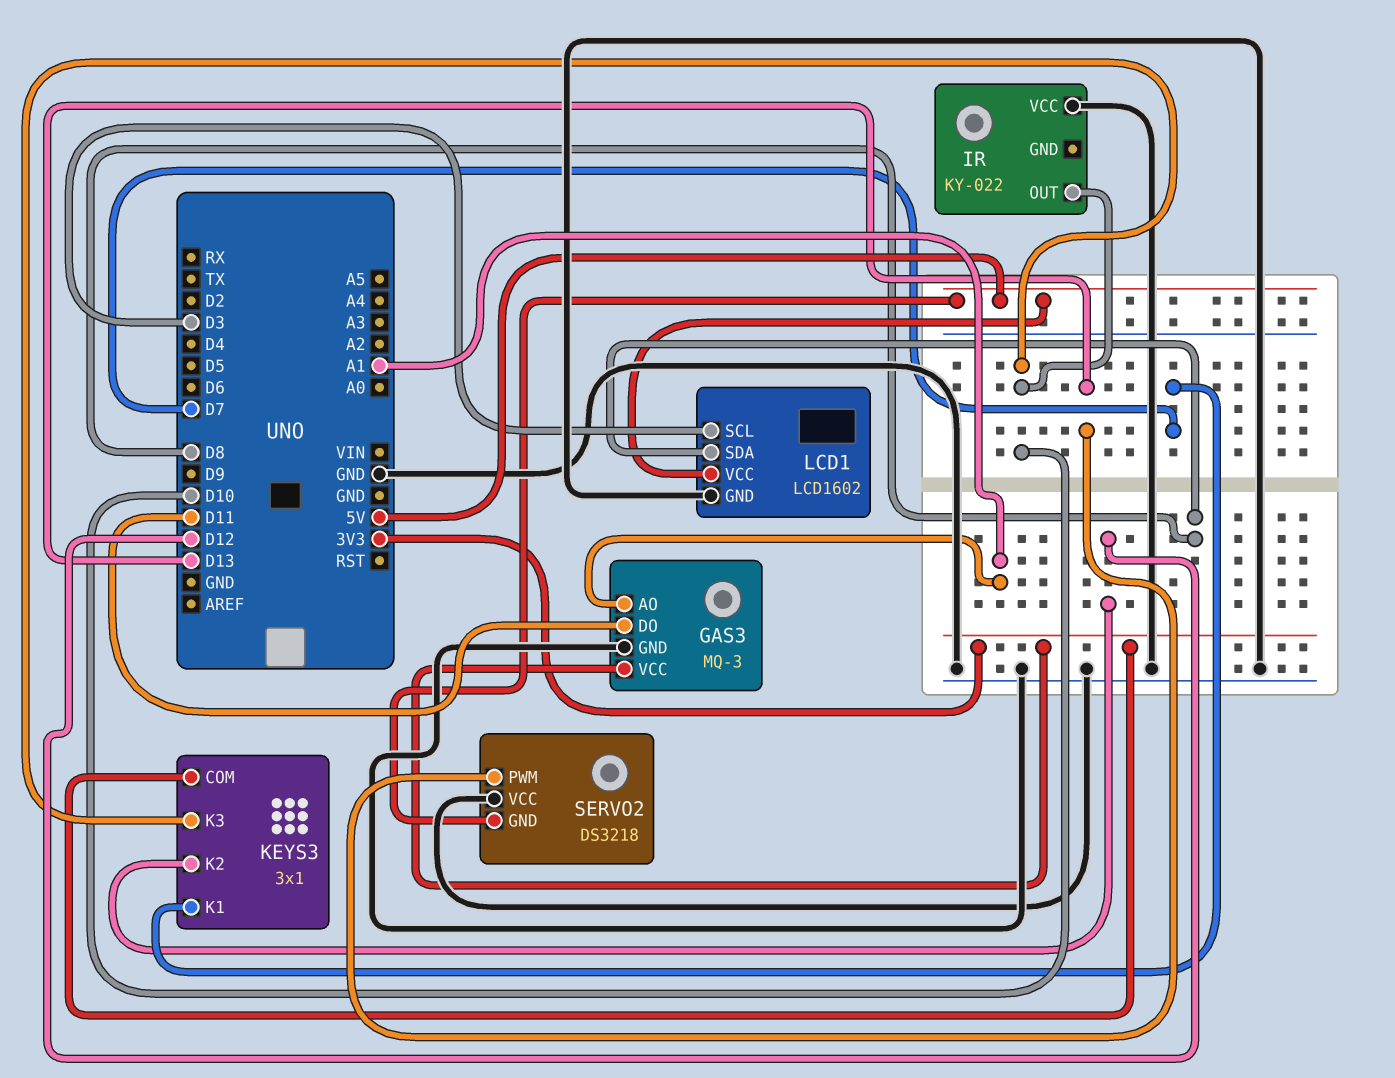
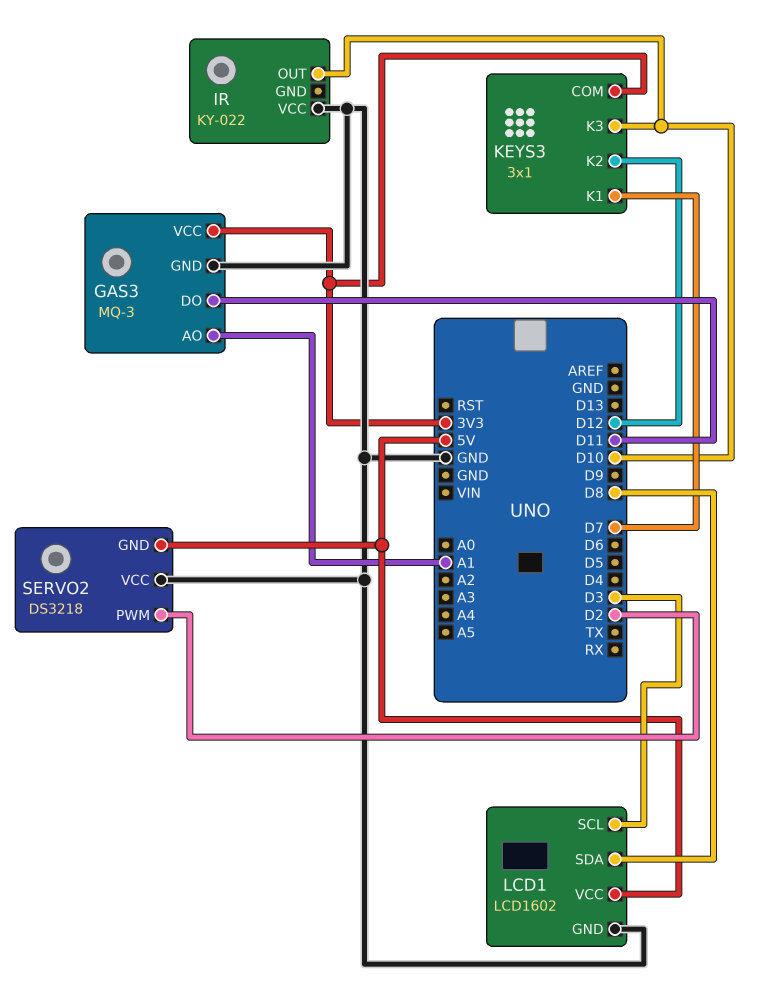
SERVO2 pin PWM: D13 -> D2

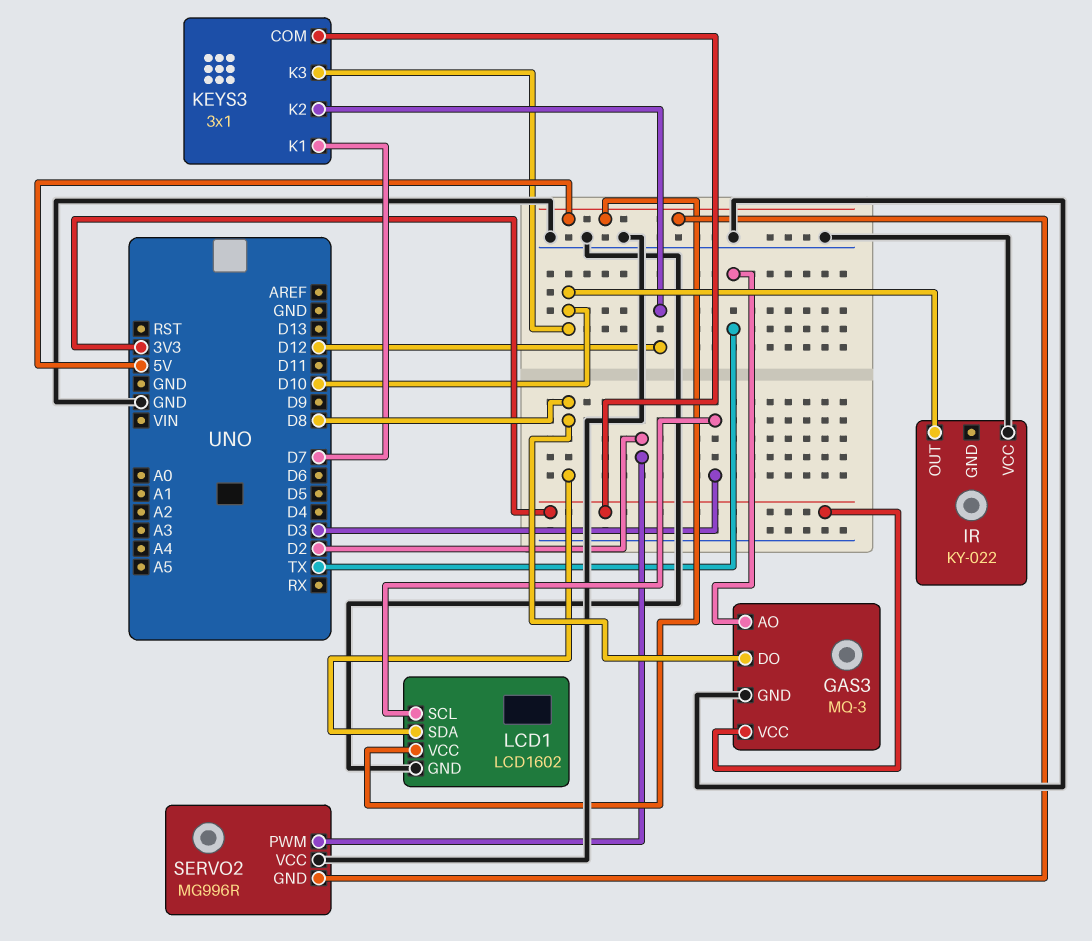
GAS3 pin AO: A1 -> TX
GAS3 pin DO: D11 -> D8
SERVO2: DS3218 -> MG996R

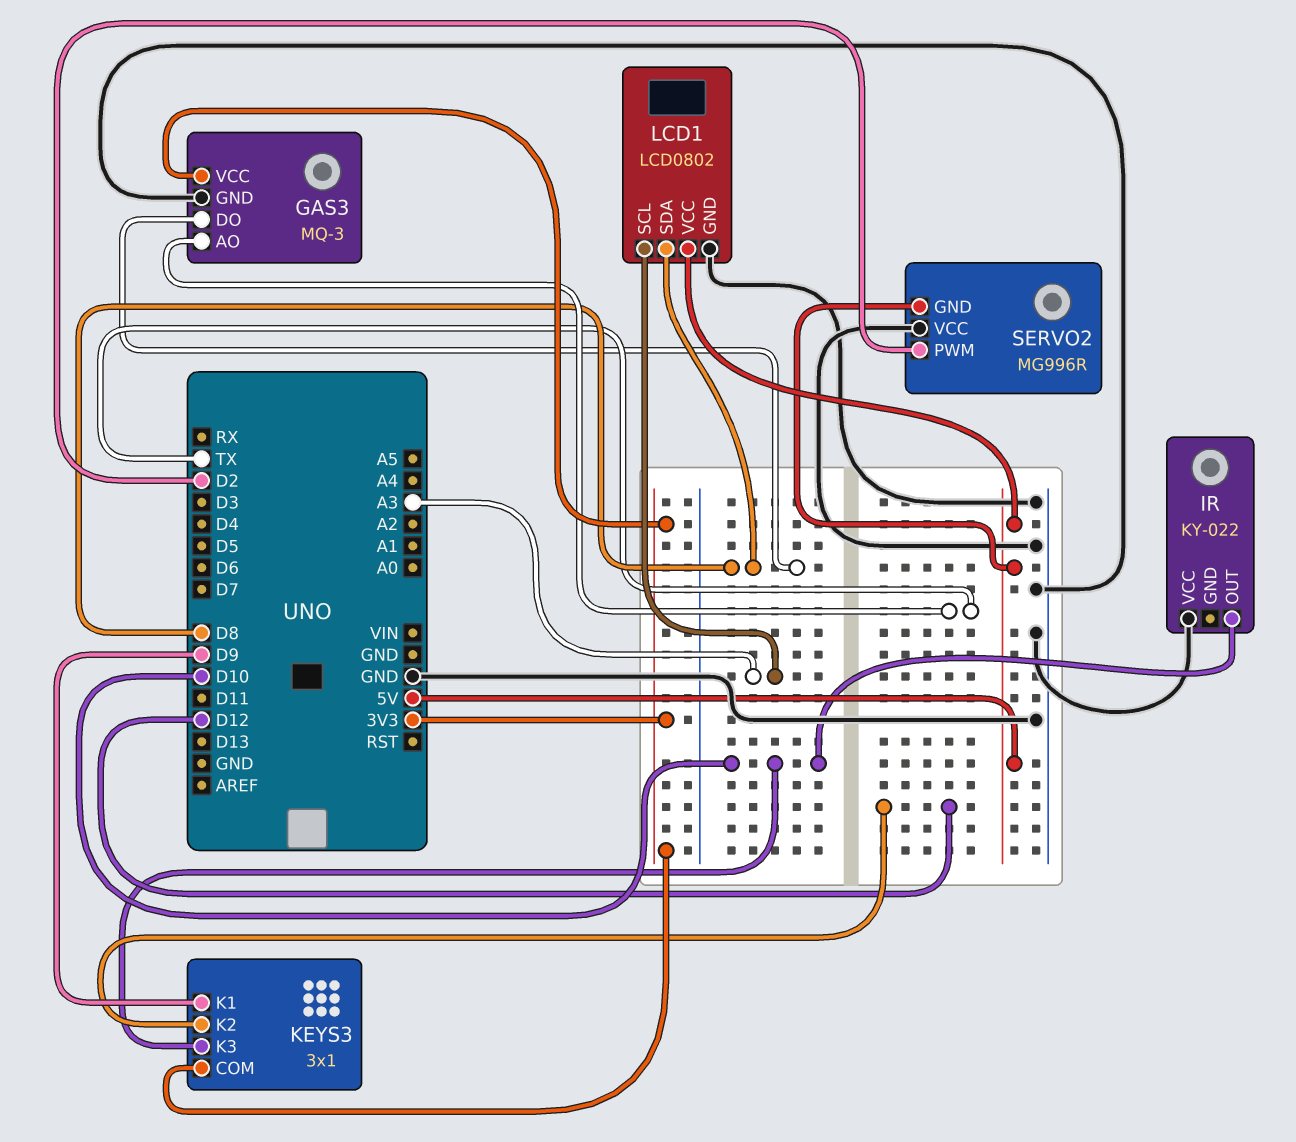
KEYS3 pin K1: D7 -> D9
LCD1: LCD1602 -> LCD0802
LCD1 pin SCL: D3 -> A3

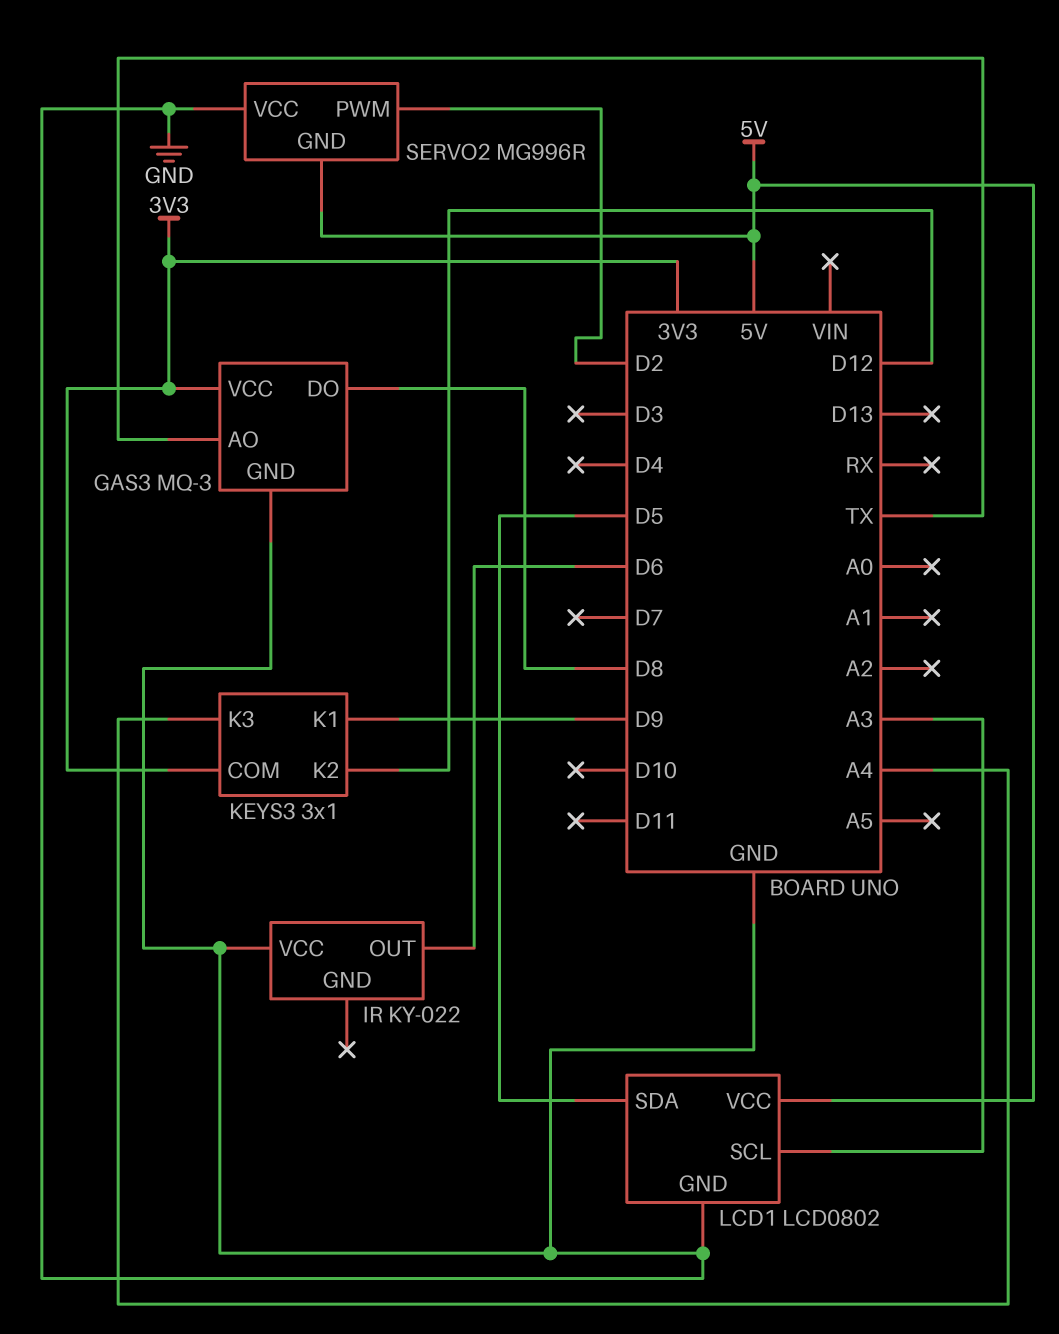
IR pin OUT: D10 -> D6
KEYS3 pin K3: D10 -> A4
LCD1 pin SDA: D8 -> D5

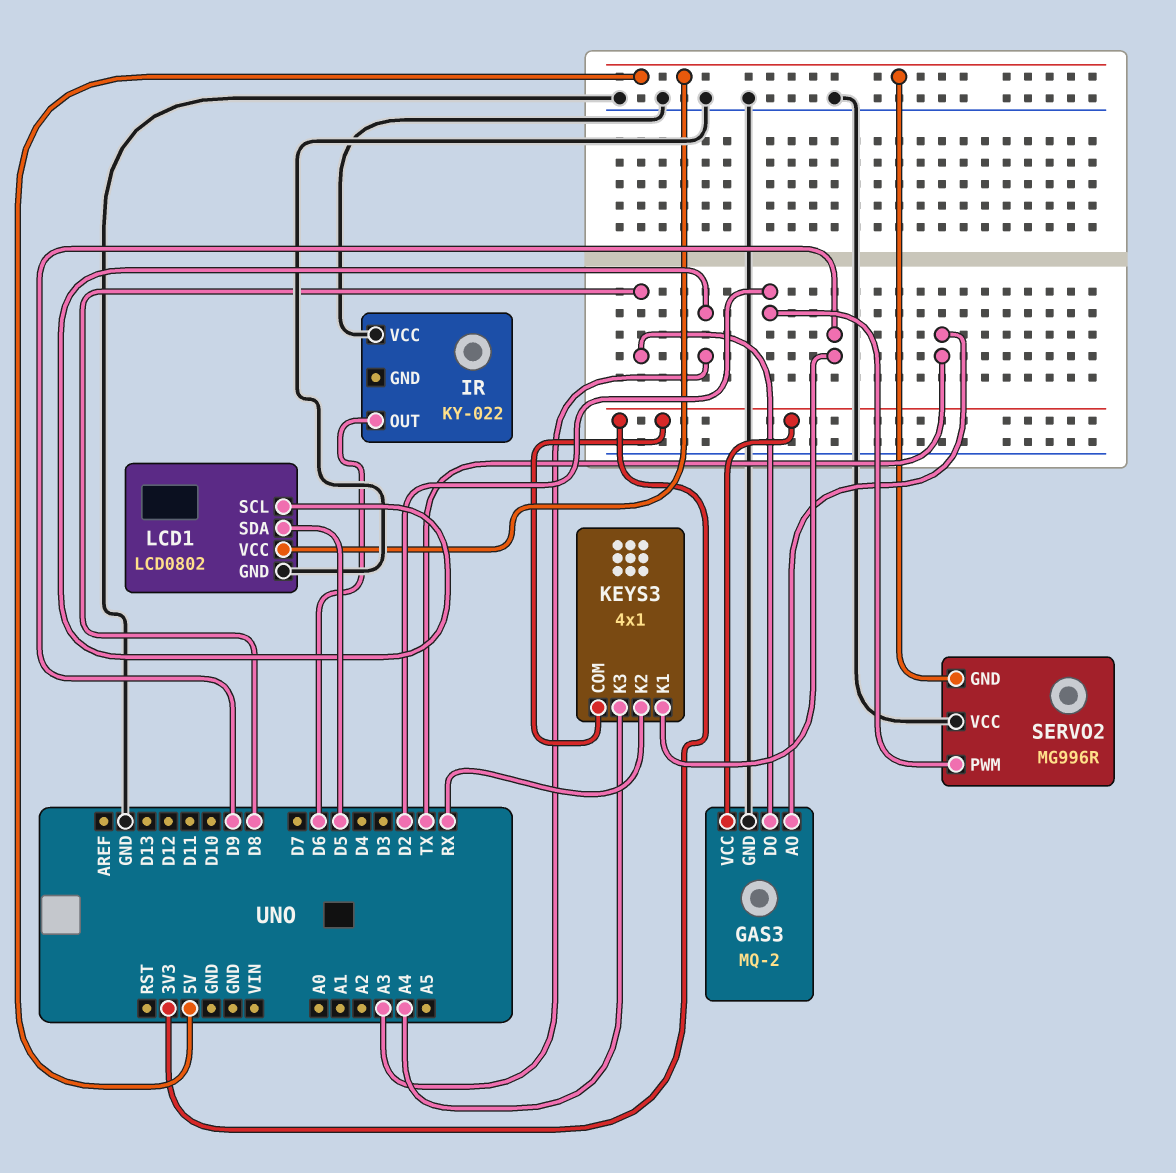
GAS3: MQ-3 -> MQ-2
KEYS3: 3x1 -> 4x1
KEYS3 pin K2: D12 -> RX

